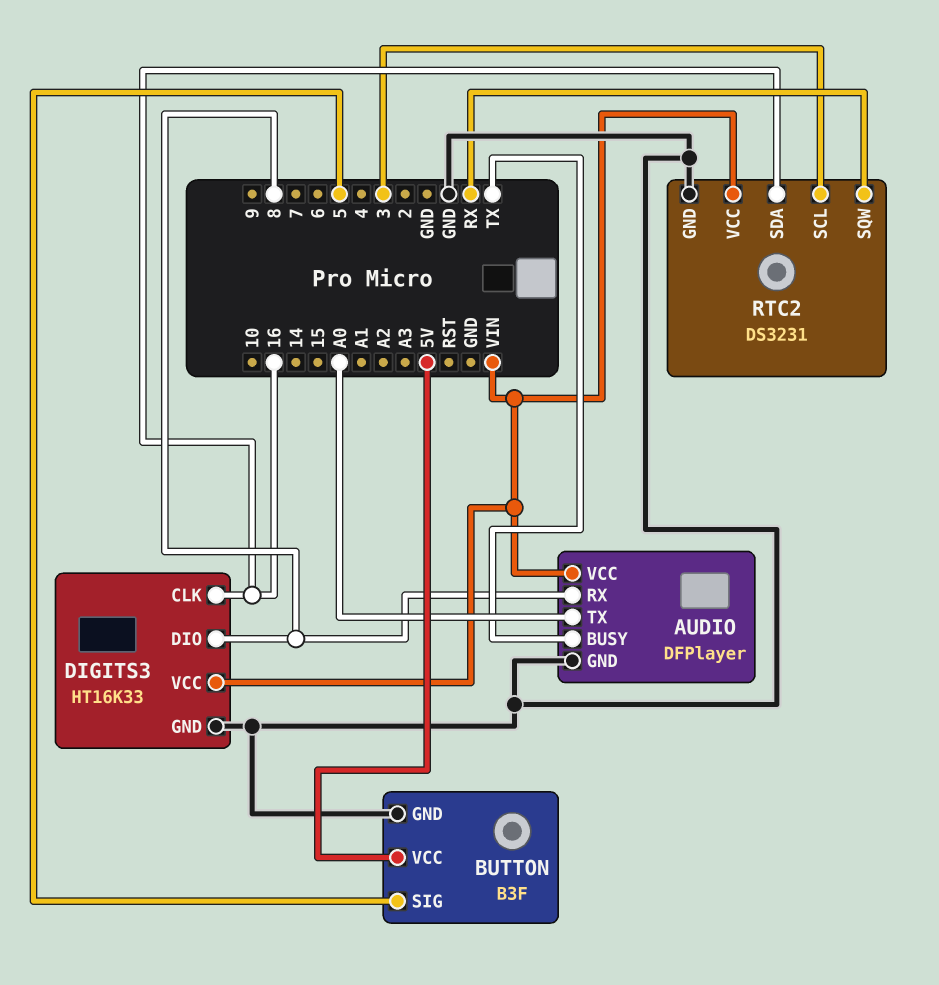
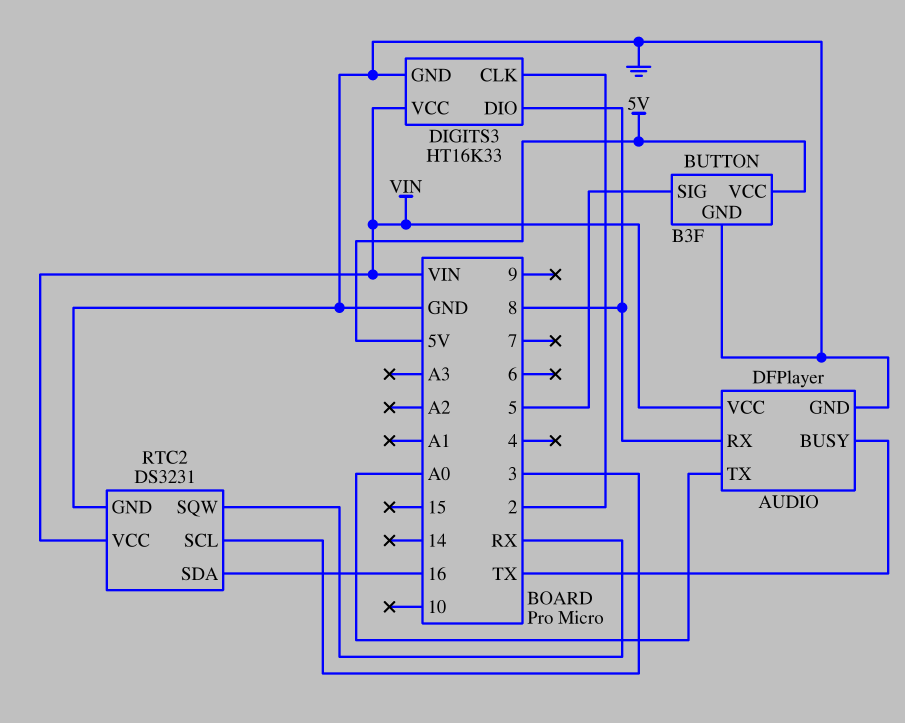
DIGITS3 pin CLK: 16 -> 2

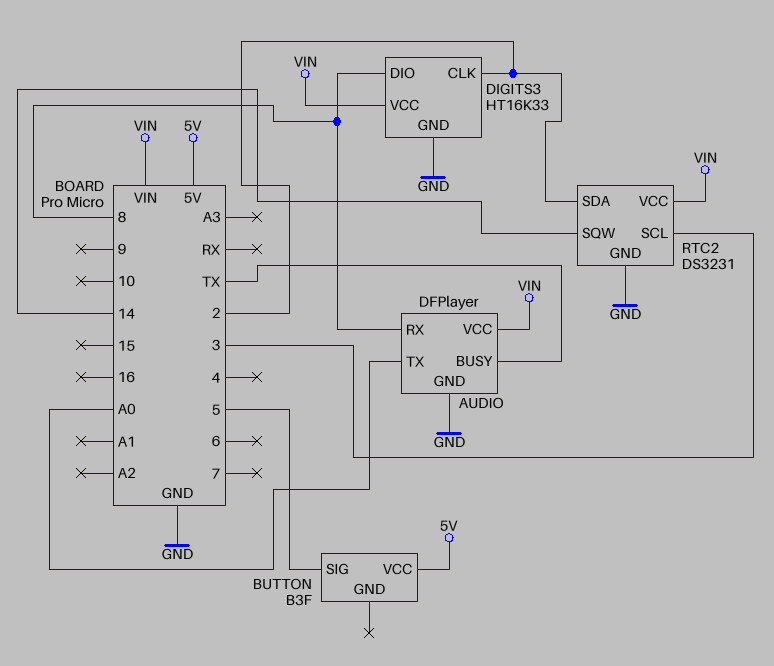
BUTTON pin GND: GND -> none
RTC2 pin SDA: 16 -> 2
RTC2 pin SQW: RX -> 14

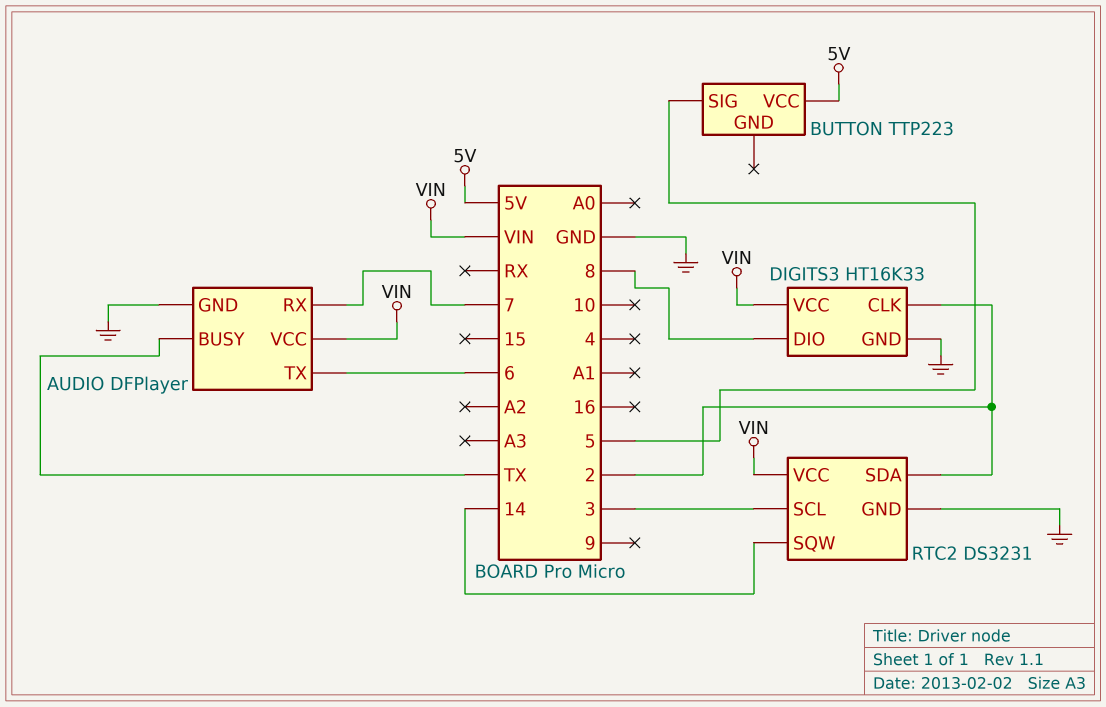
AUDIO pin RX: 8 -> 7
AUDIO pin TX: A0 -> 6
BUTTON: B3F -> TTP223

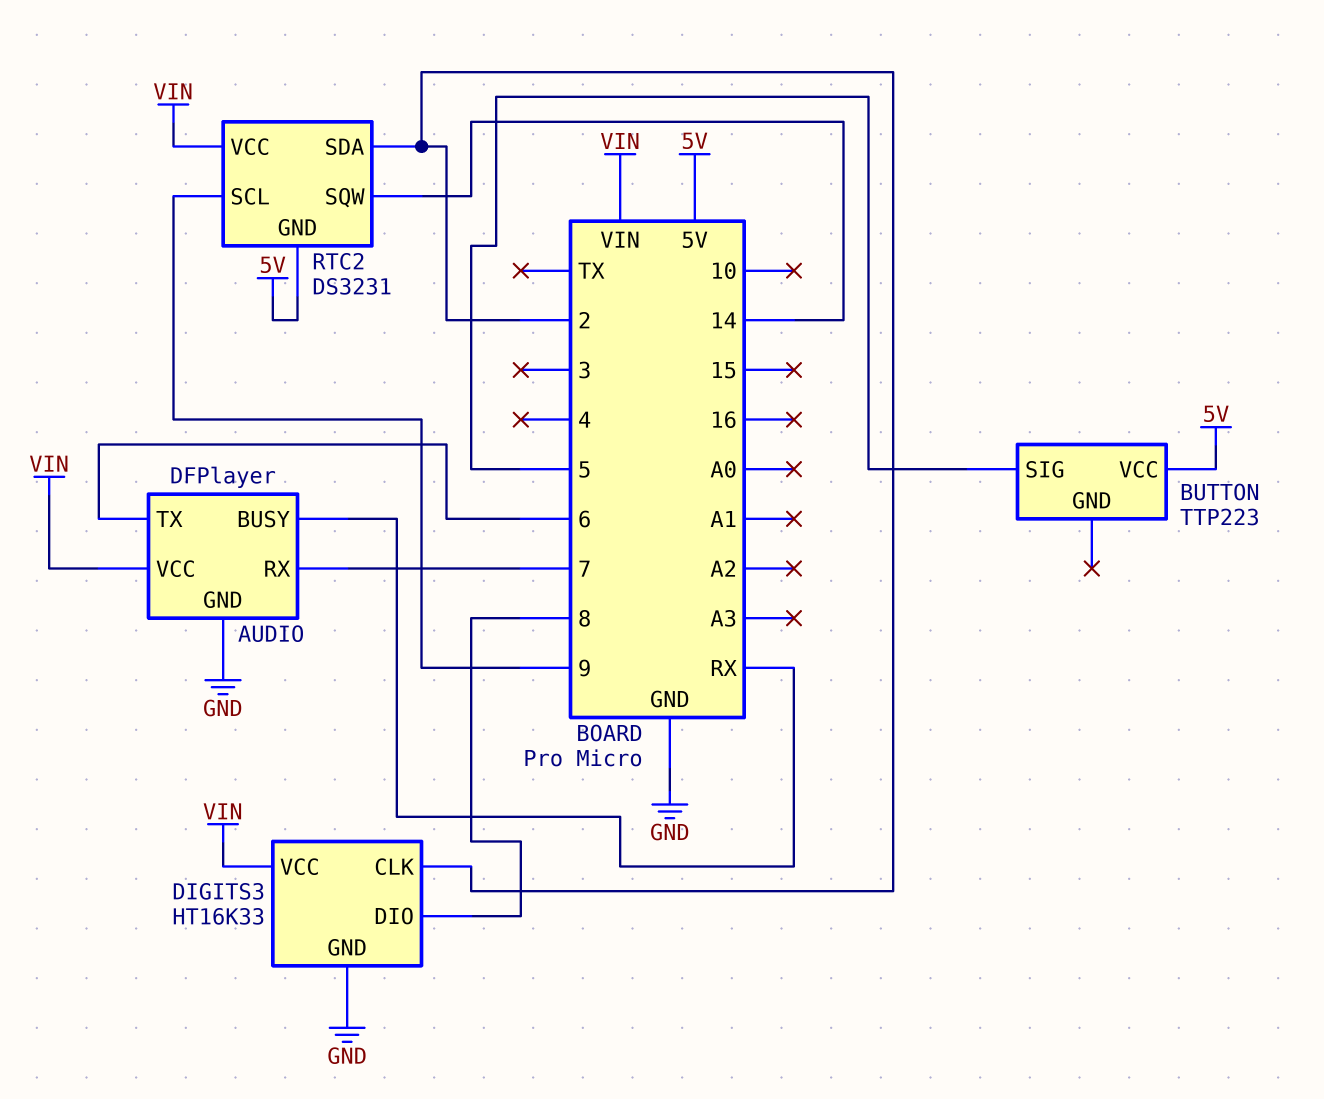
AUDIO pin BUSY: TX -> RX
RTC2 pin GND: GND -> 5V
RTC2 pin SCL: 3 -> 9

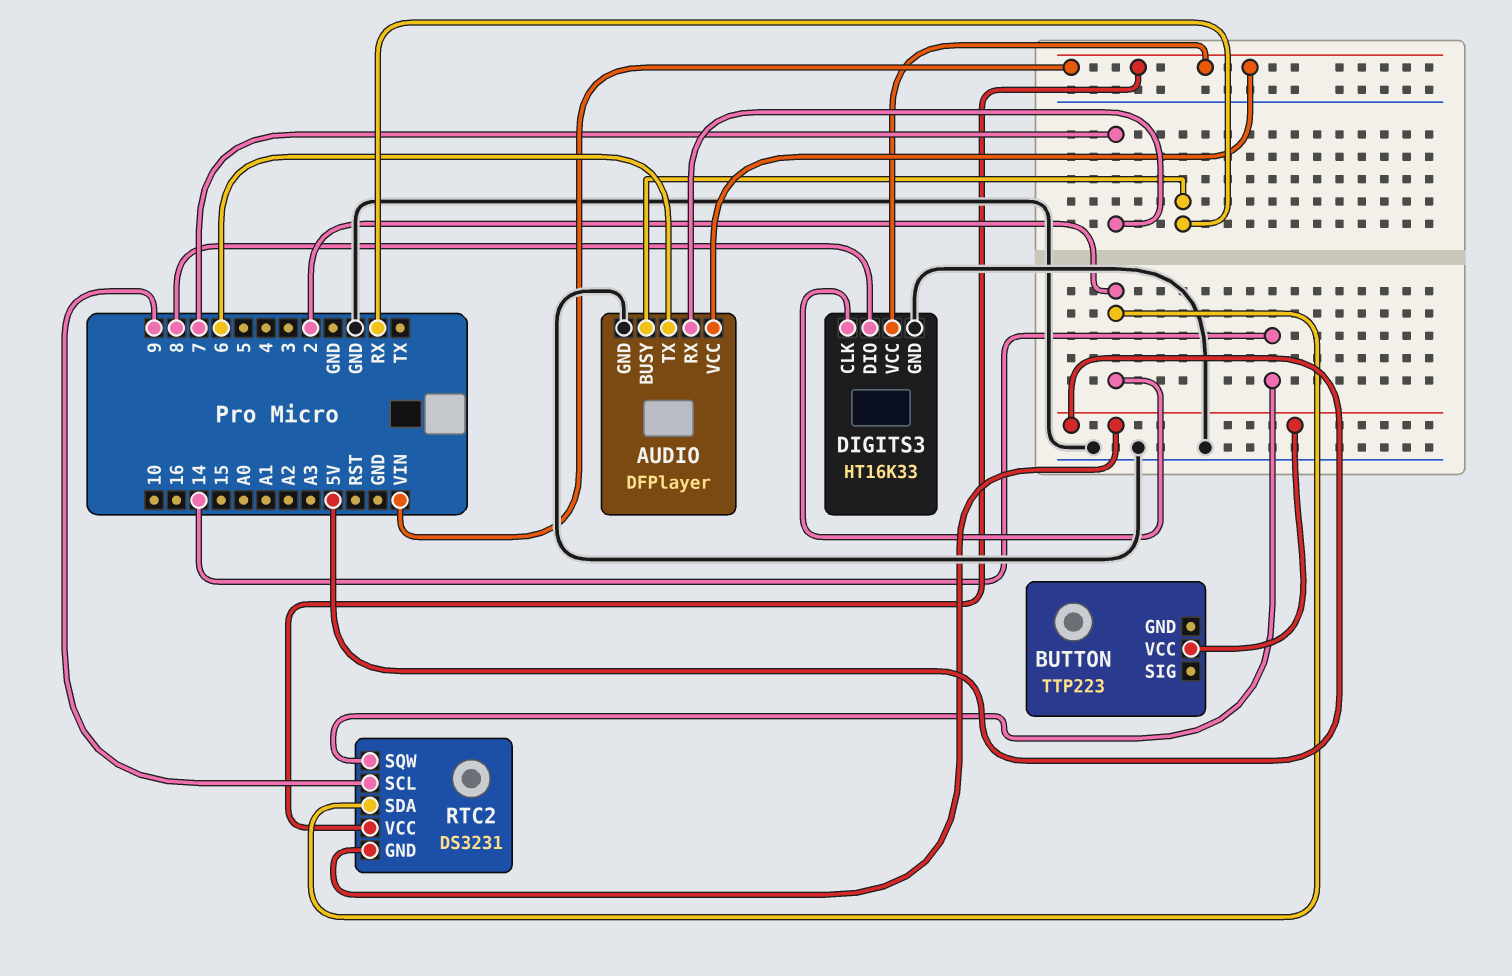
BUTTON pin SIG: 5 -> none

